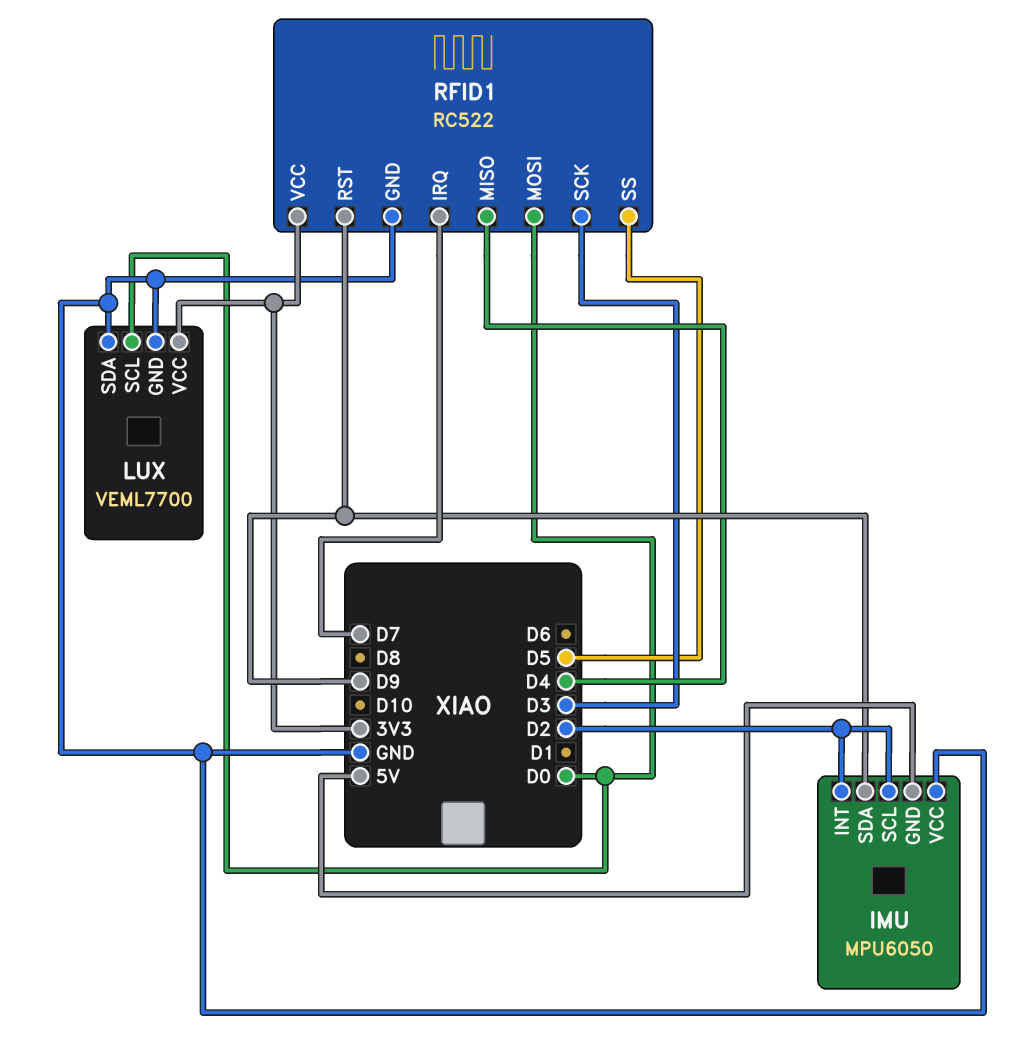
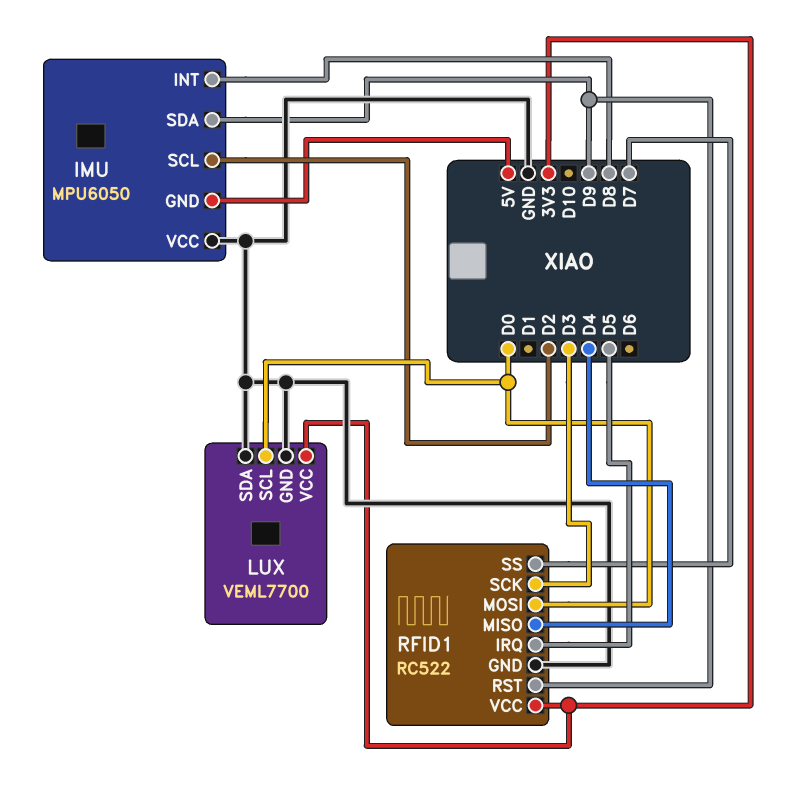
IMU pin INT: D2 -> D8
RFID1 pin IRQ: D7 -> D5
RFID1 pin SS: D5 -> D7

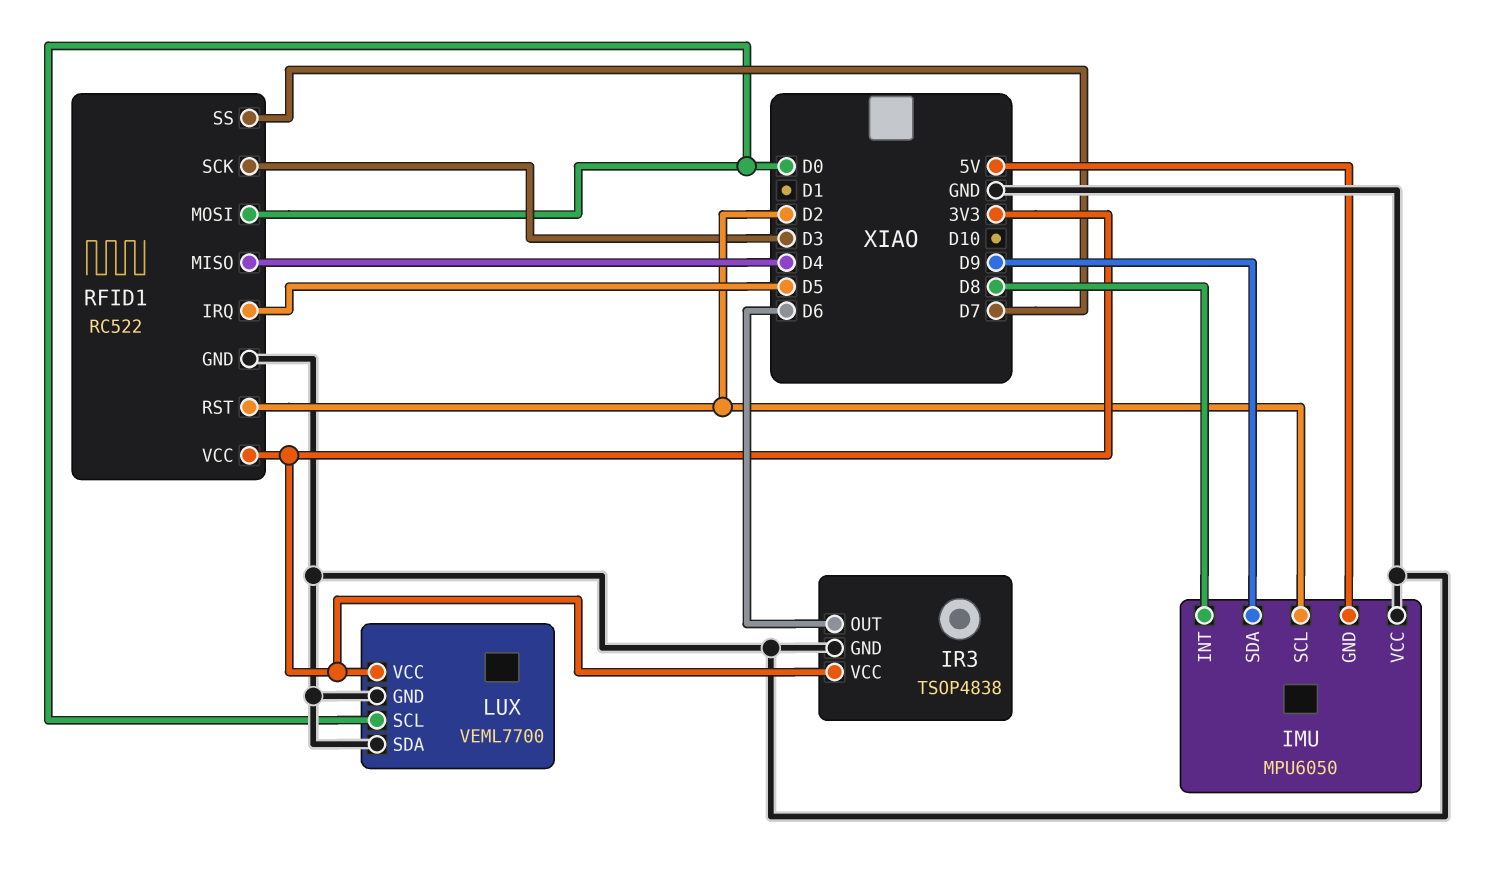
IR3: none -> TSOP4838
IR3 pin GND: none -> GND
IR3 pin OUT: none -> D6
IR3 pin VCC: none -> 3V3
RFID1 pin RST: D9 -> D2

